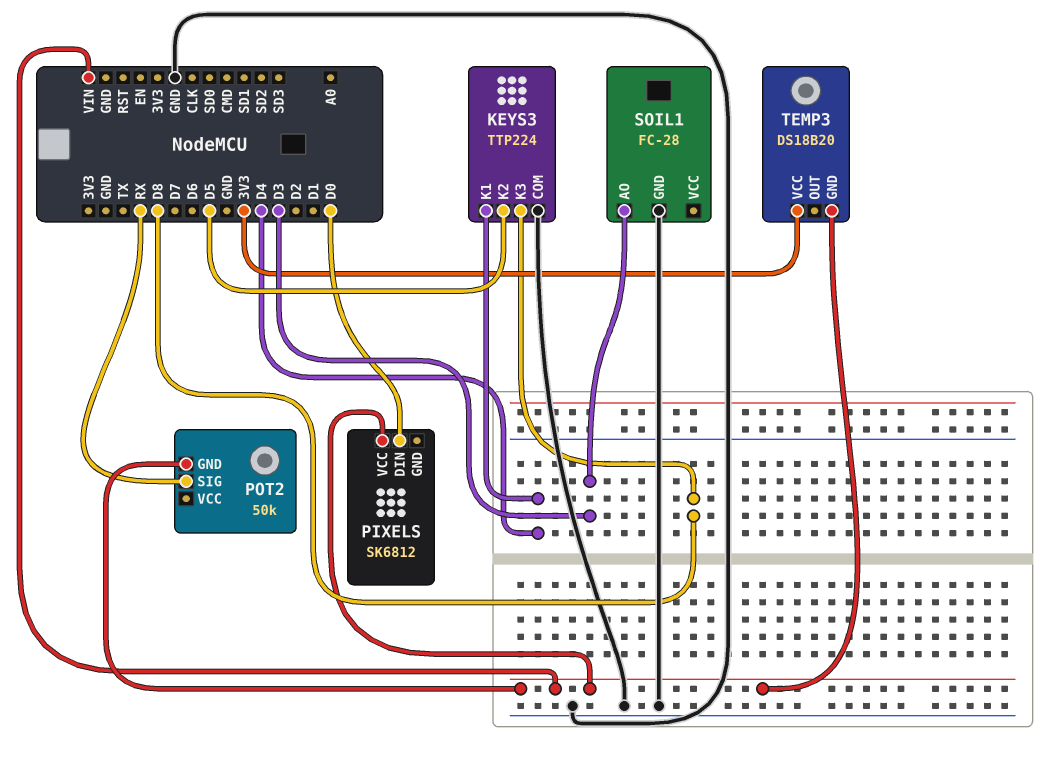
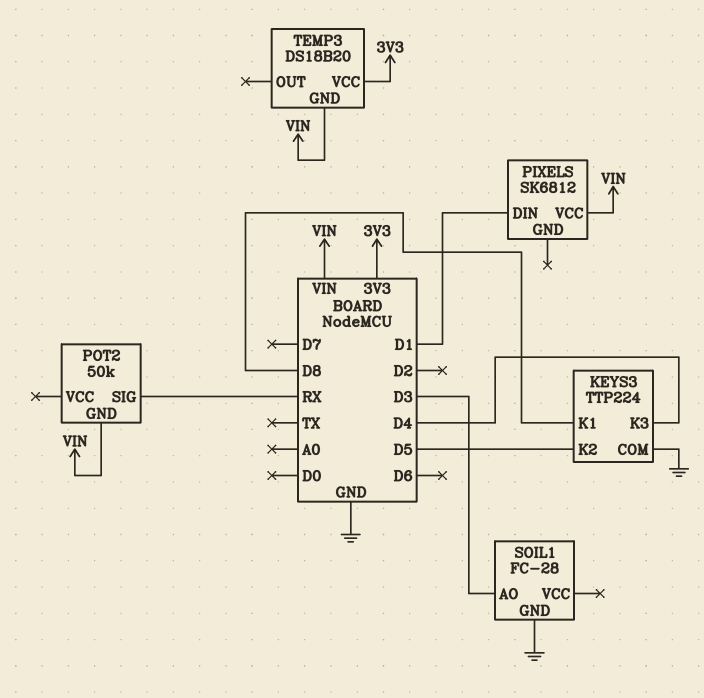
KEYS3 pin K1: D4 -> D8
KEYS3 pin K3: D8 -> D4
PIXELS pin DIN: D0 -> D1

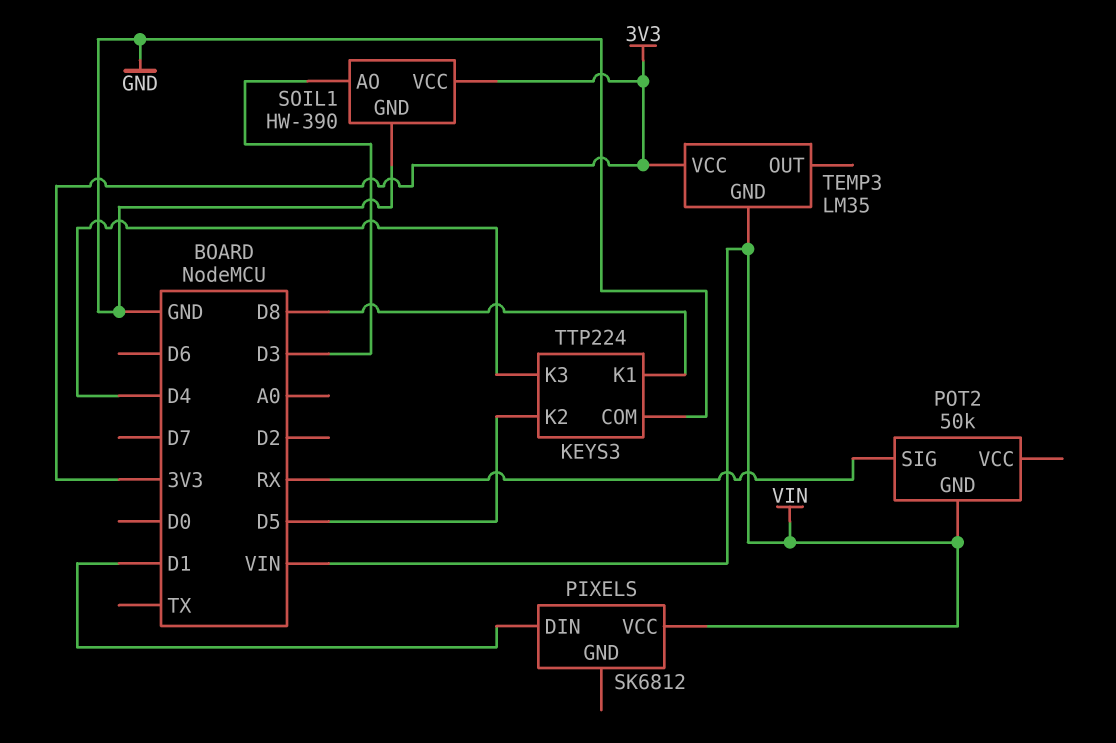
SOIL1: FC-28 -> HW-390
SOIL1 pin VCC: none -> 3V3
TEMP3: DS18B20 -> LM35

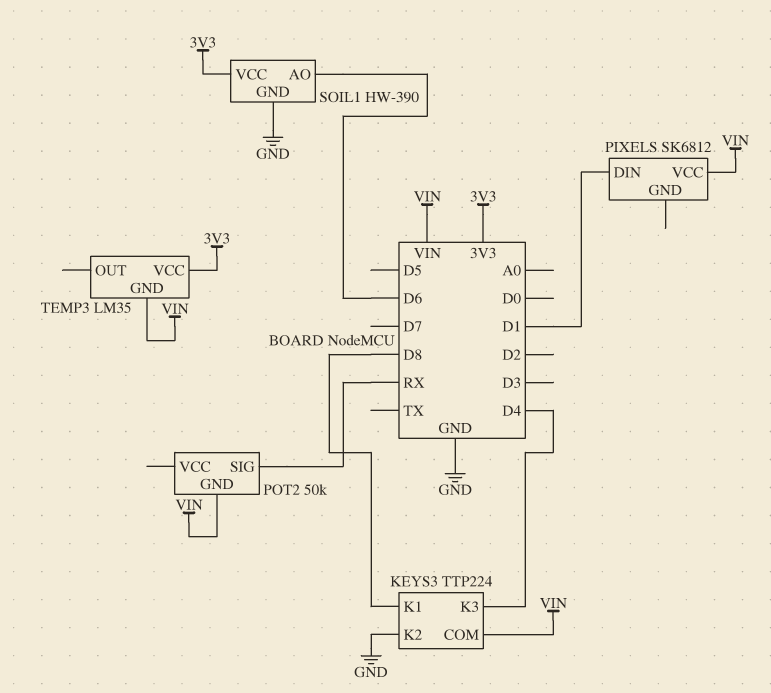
KEYS3 pin COM: GND -> VIN
KEYS3 pin K2: D5 -> GND
SOIL1 pin AO: D3 -> D6

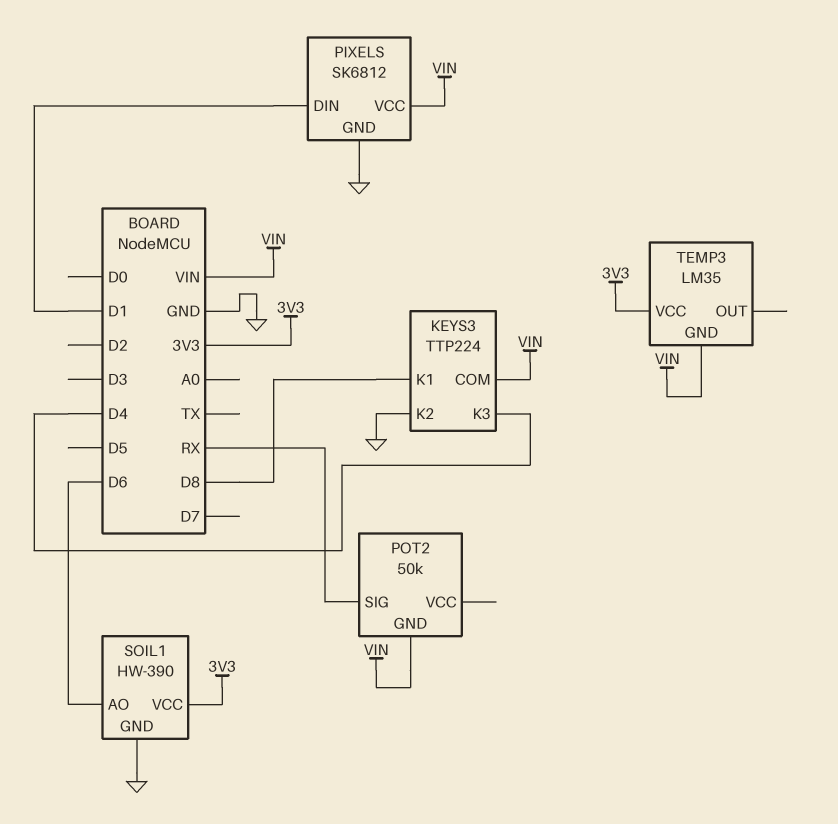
PIXELS pin GND: none -> GND

